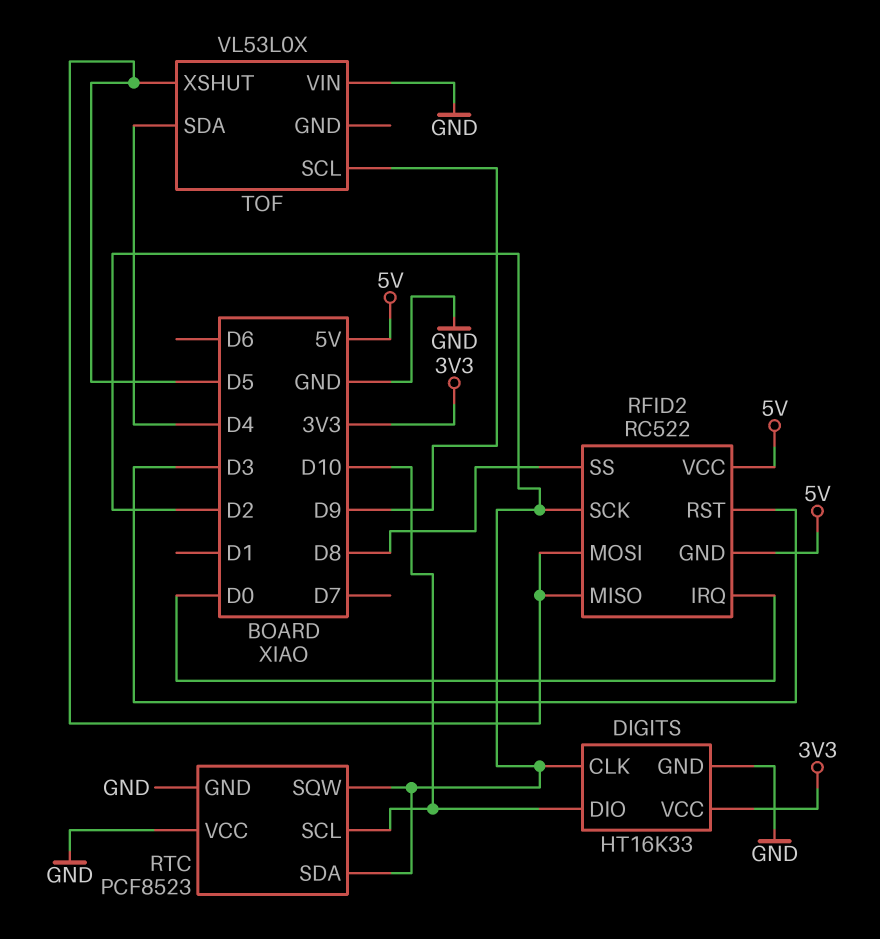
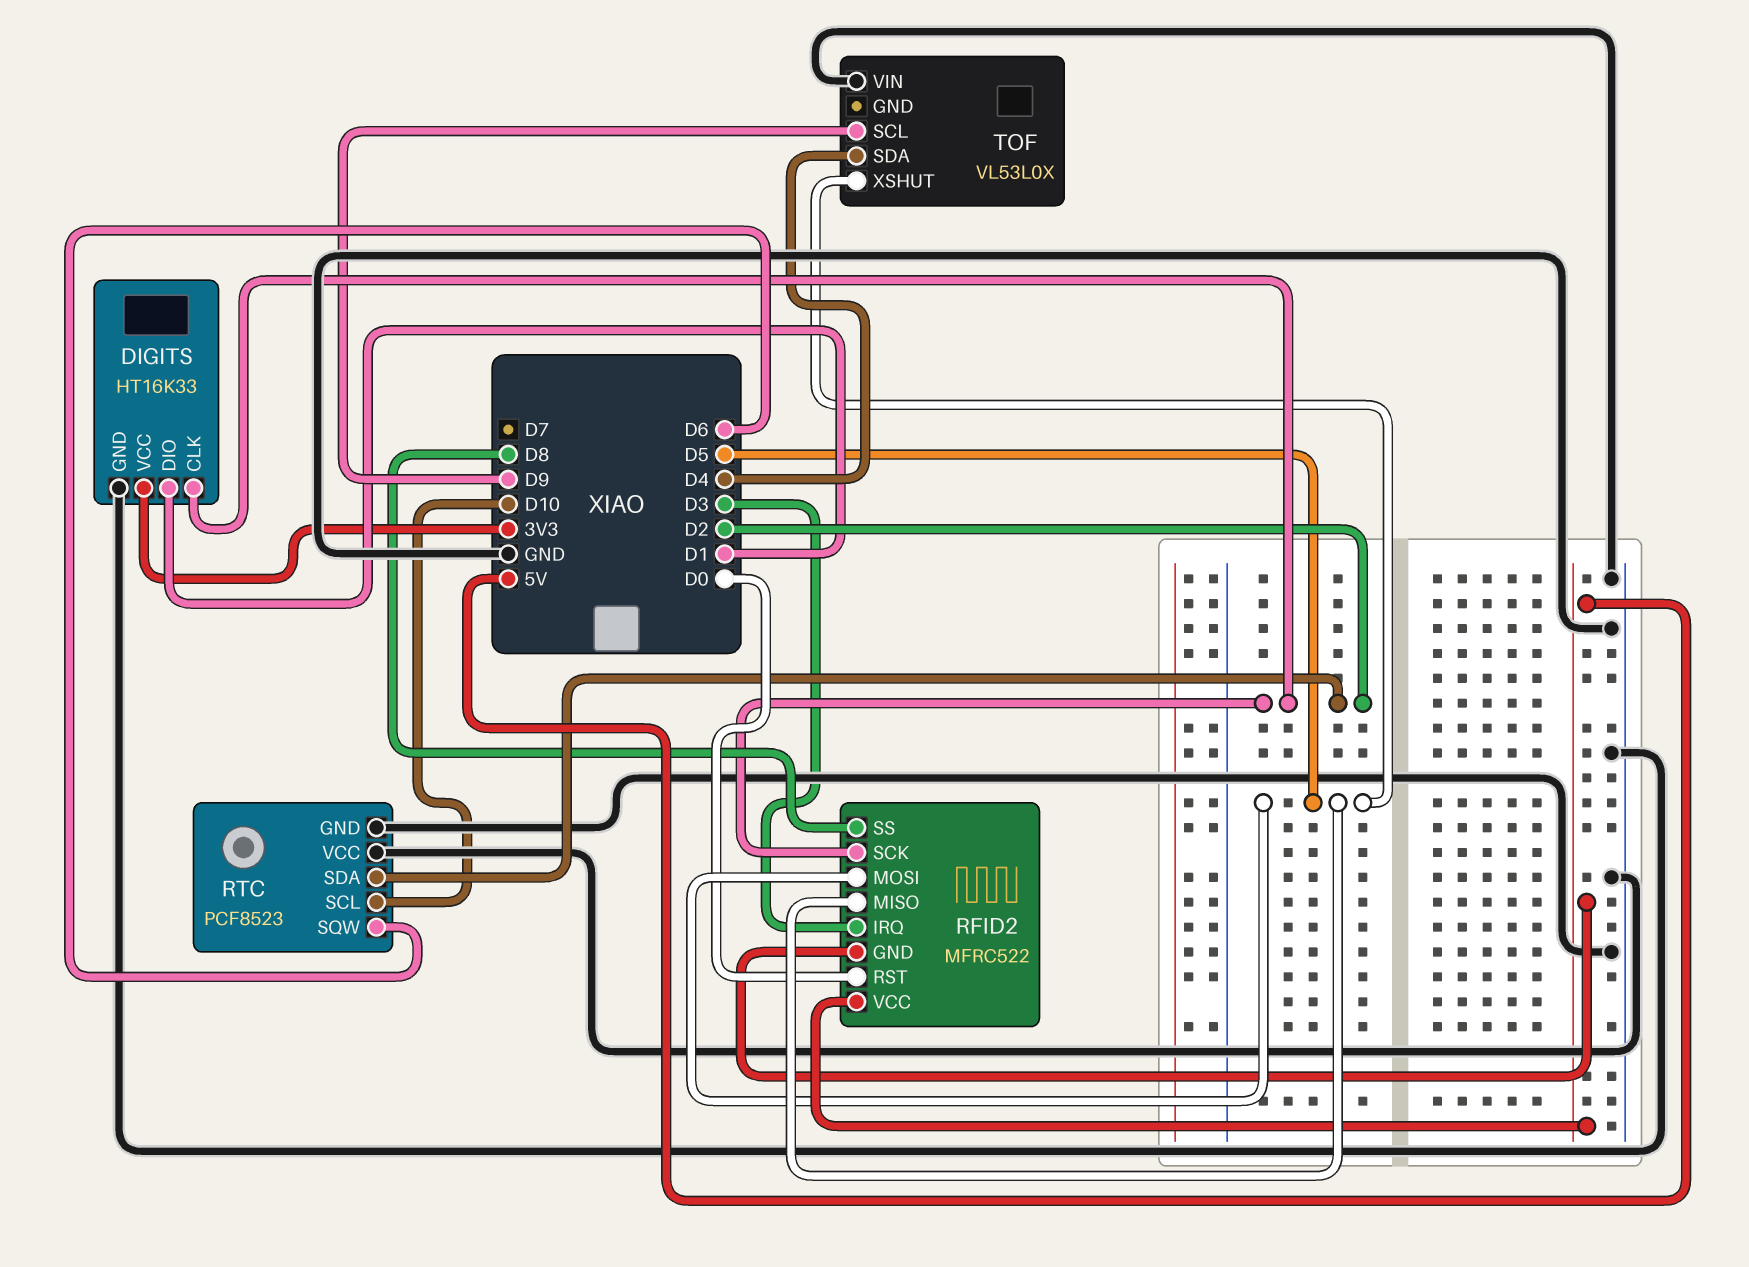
DIGITS pin DIO: D10 -> D1
RFID2: RC522 -> MFRC522
RFID2 pin IRQ: D0 -> D3
RFID2 pin RST: D3 -> D0
RTC pin SQW: D2 -> D6

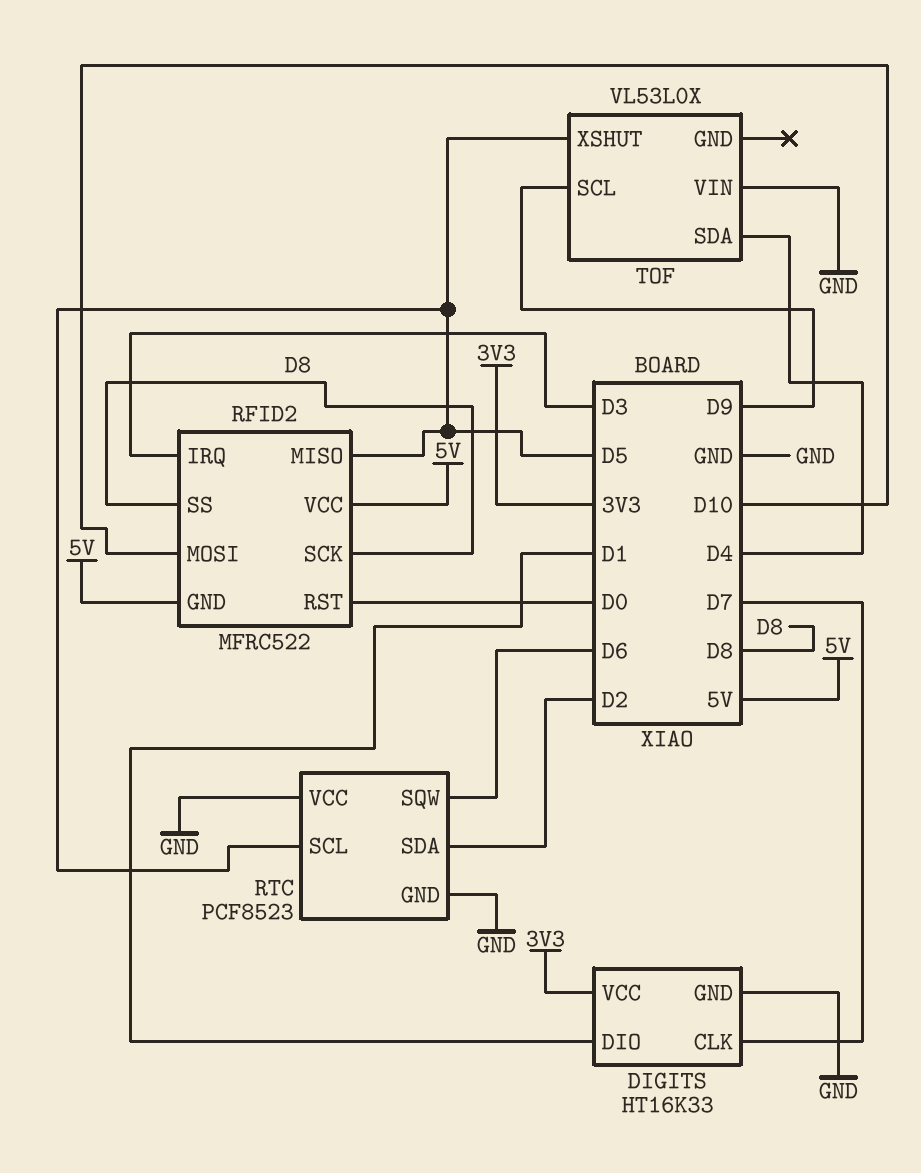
DIGITS pin CLK: D2 -> D7
RFID2 pin MOSI: D5 -> D10
RFID2 pin SCK: D2 -> D8
RTC pin SCL: D10 -> D5

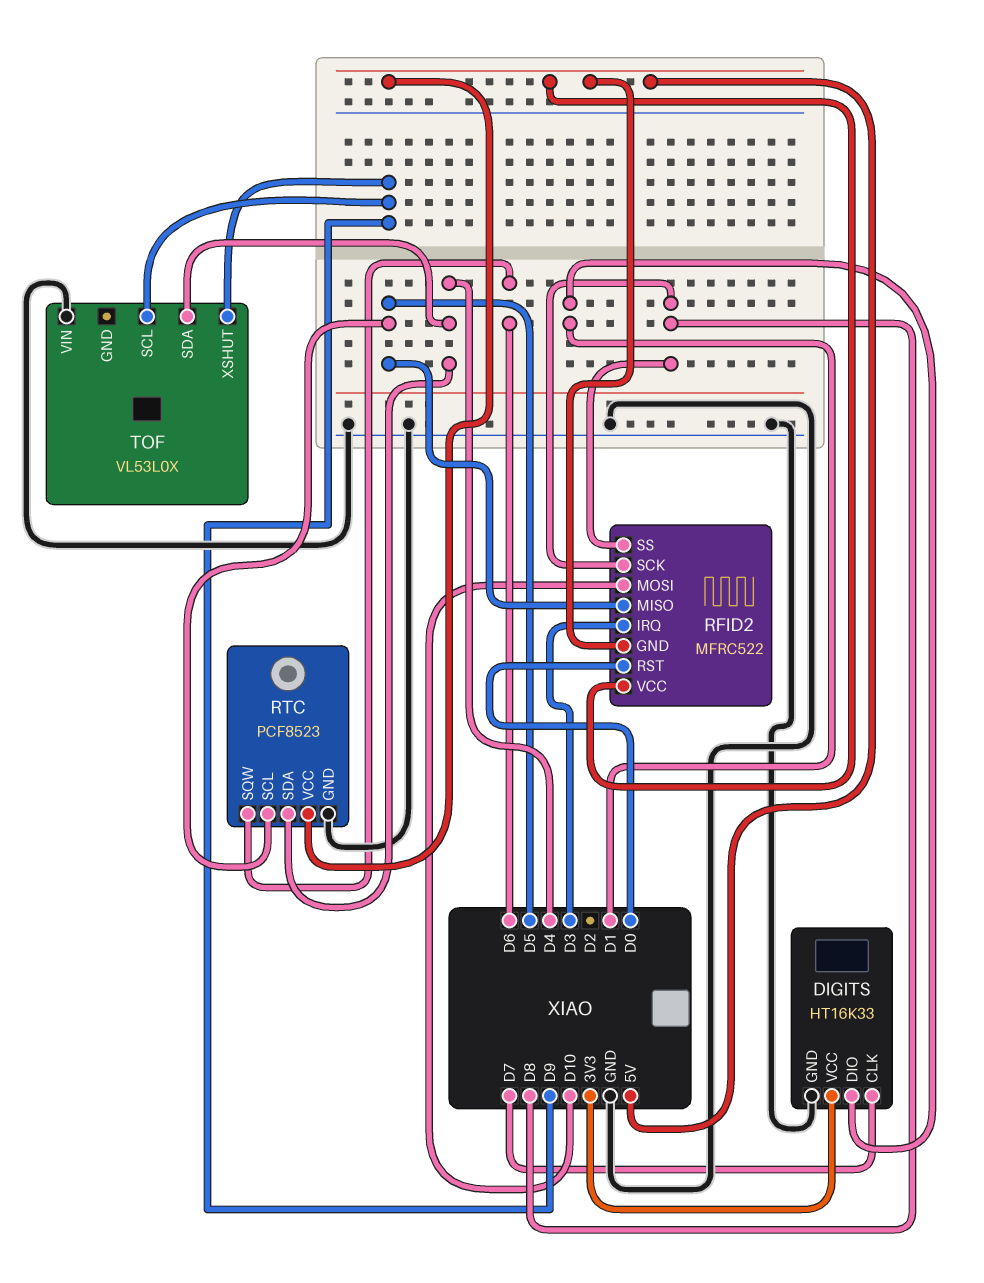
RTC pin SDA: D2 -> D4
RTC pin VCC: GND -> 5V
TOF pin XSHUT: D5 -> D9

